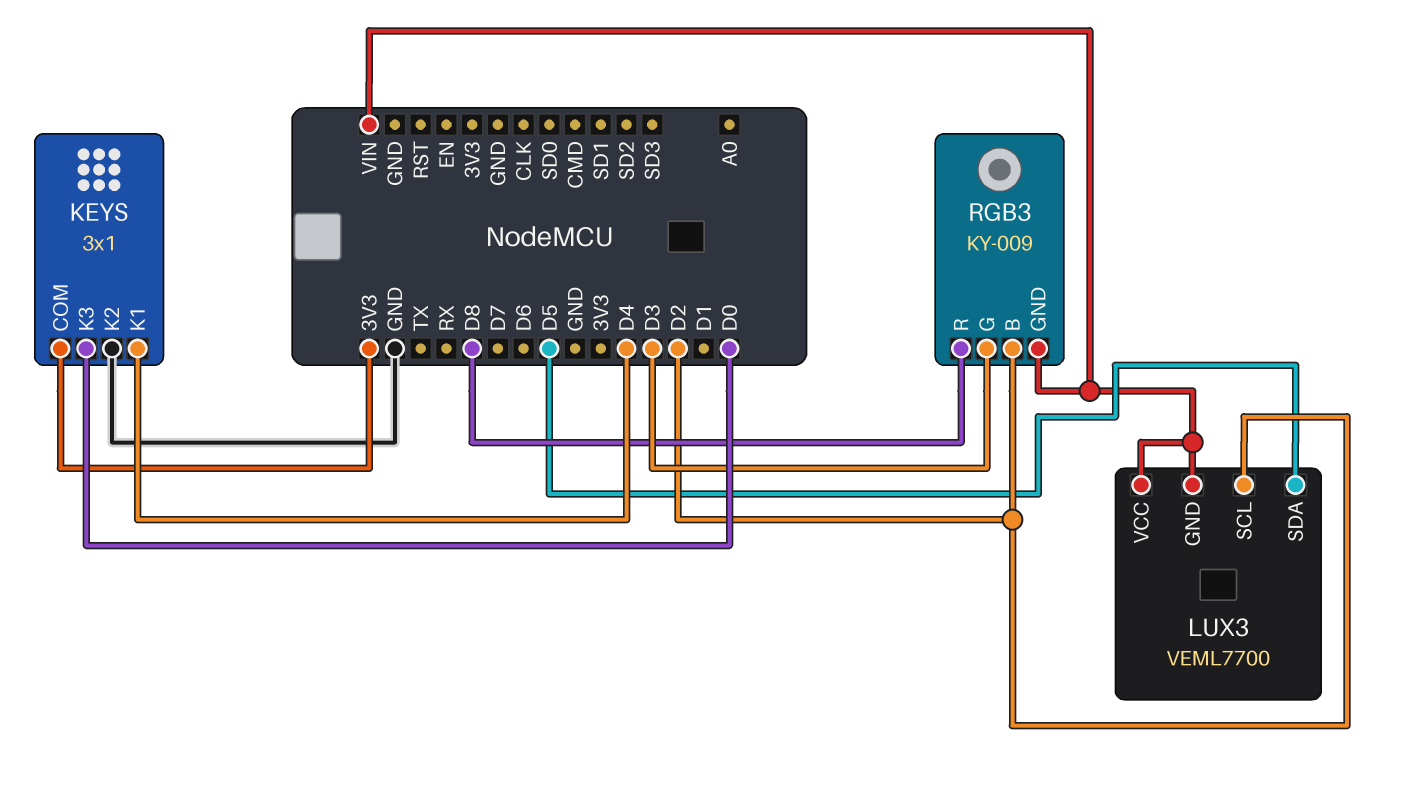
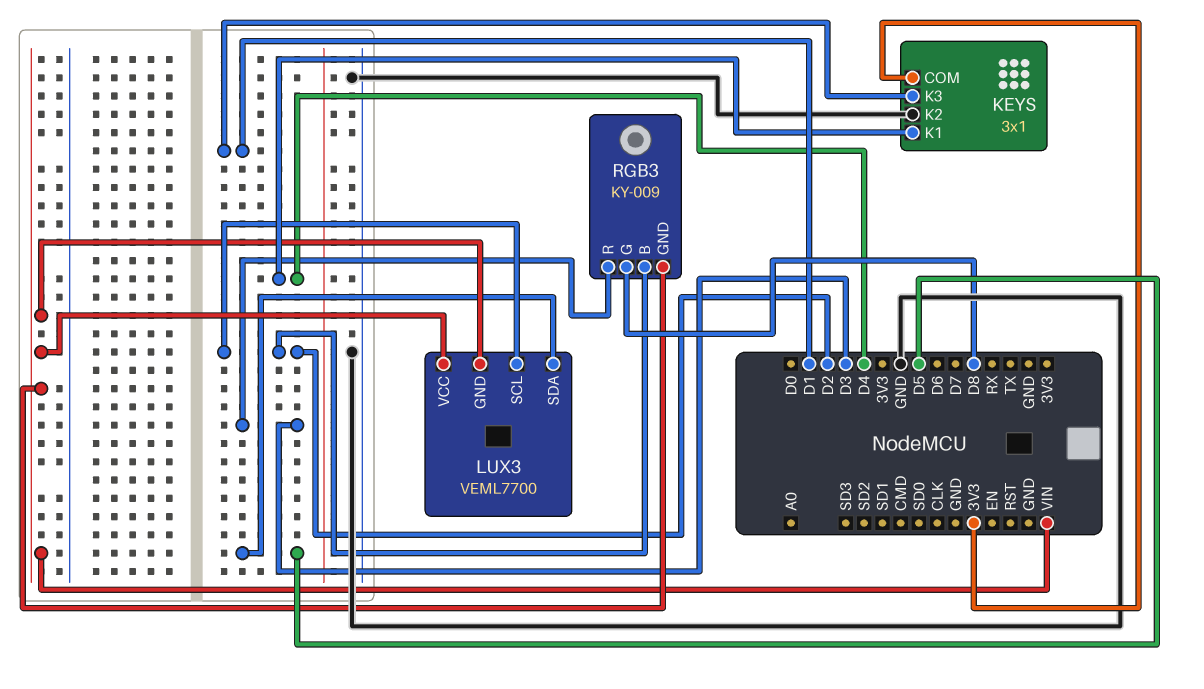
KEYS pin K3: D0 -> D1
RGB3 pin G: D3 -> D8
RGB3 pin R: D8 -> D3

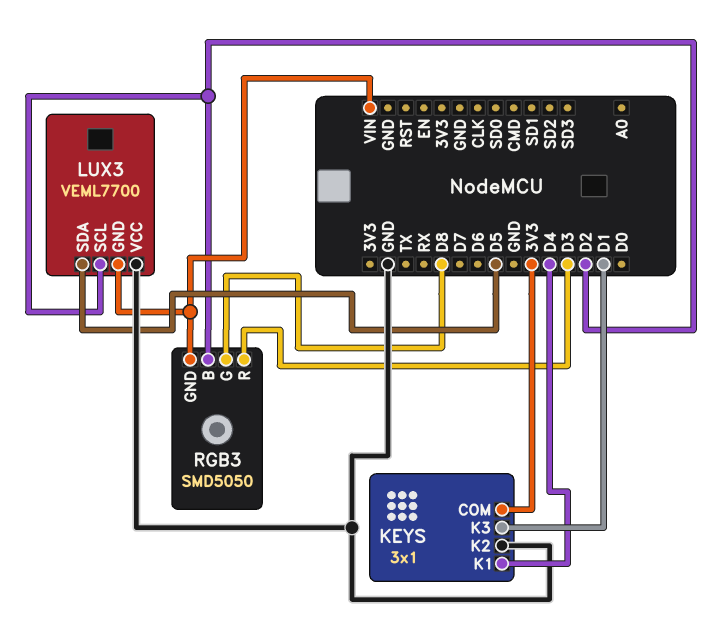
LUX3 pin VCC: VIN -> GND
RGB3: KY-009 -> SMD5050

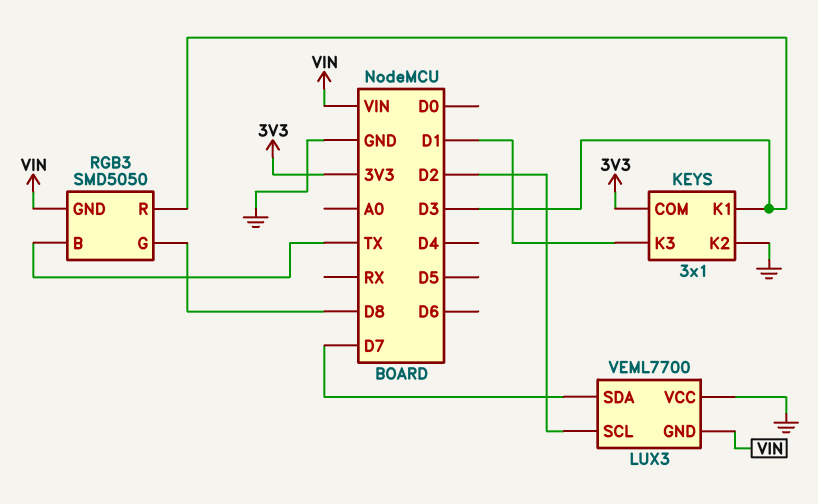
KEYS pin K1: D4 -> D3
LUX3 pin SDA: D5 -> D7
RGB3 pin B: D2 -> TX

